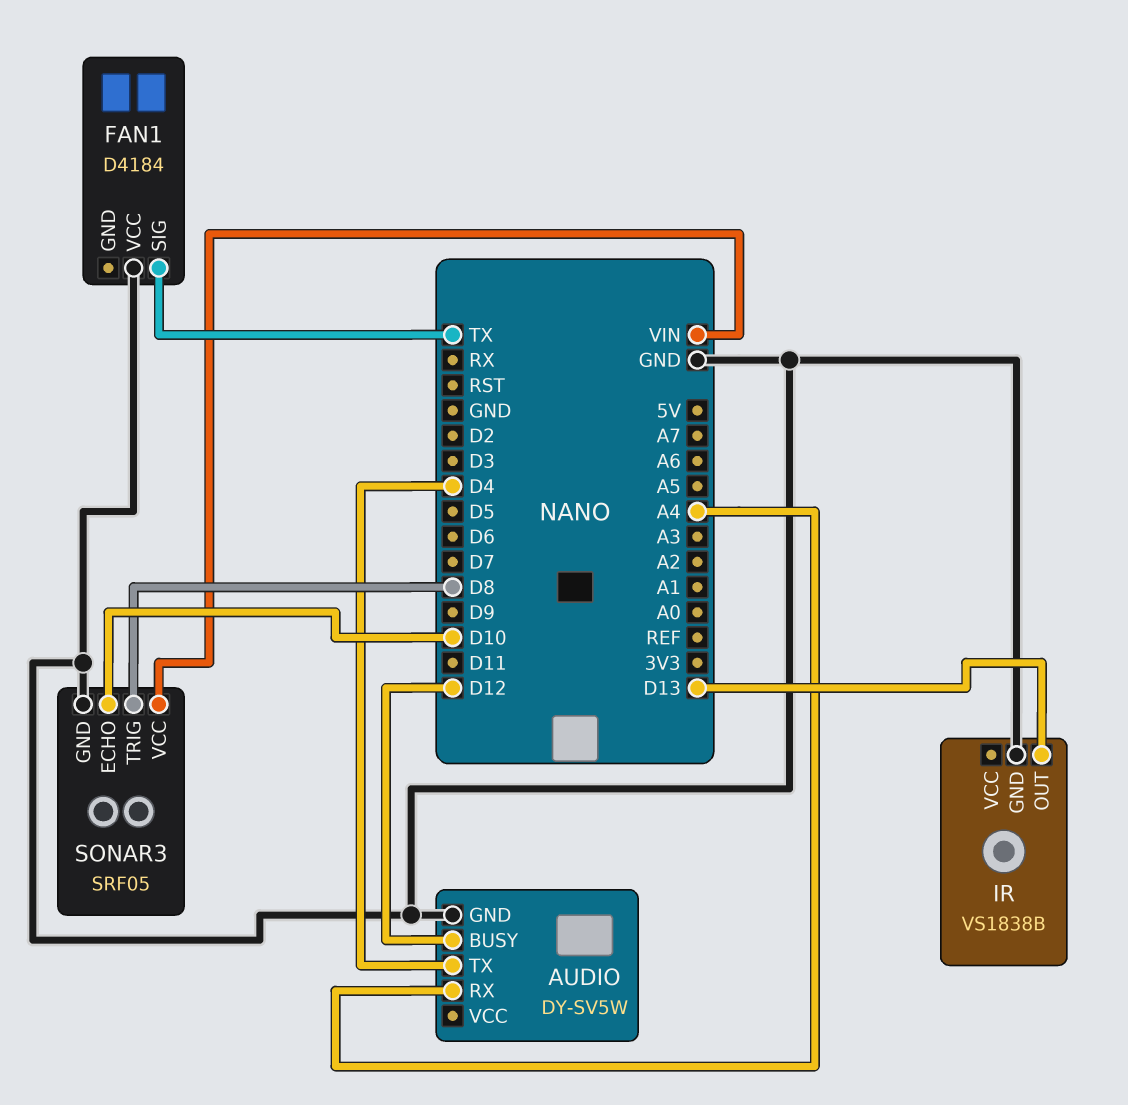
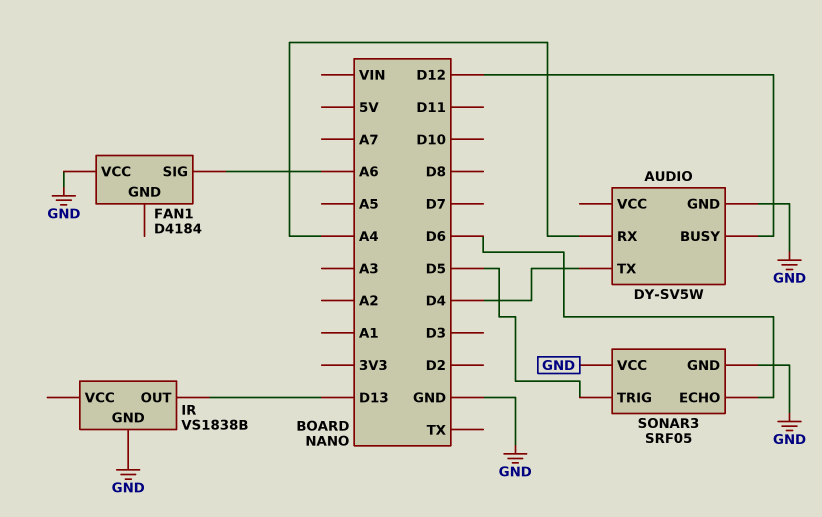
FAN1 pin SIG: TX -> A6
SONAR3 pin ECHO: D10 -> D6
SONAR3 pin TRIG: D8 -> D5
SONAR3 pin VCC: VIN -> GND

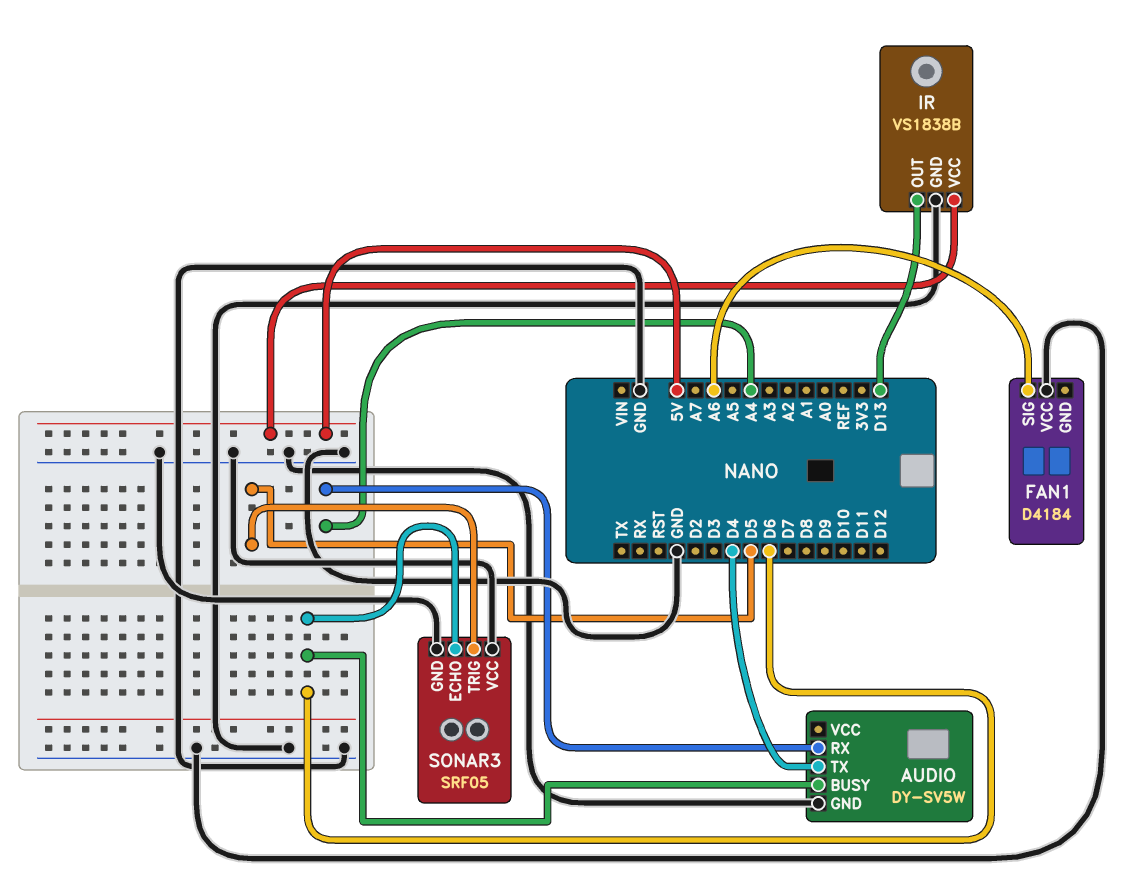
AUDIO pin BUSY: D12 -> D6
IR pin VCC: none -> 5V

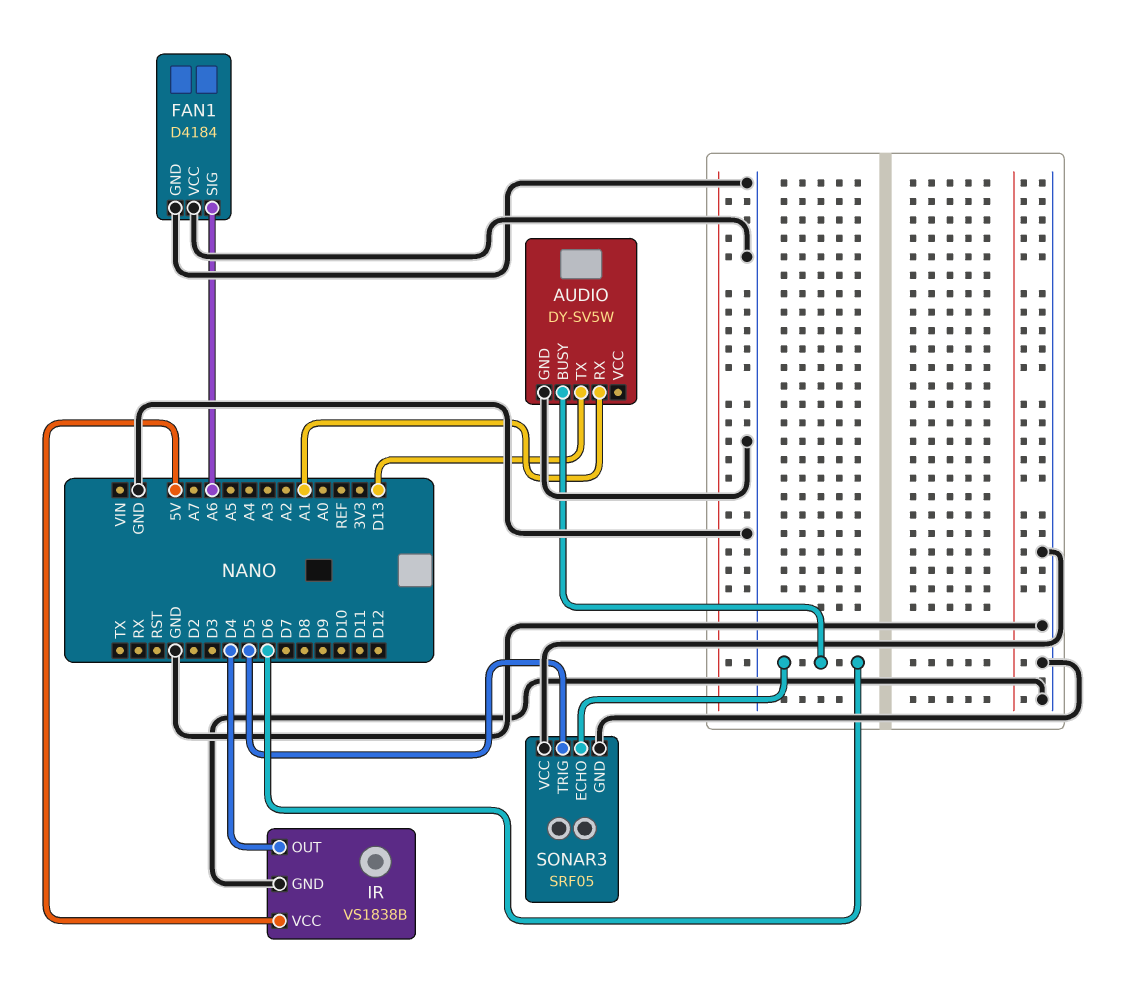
AUDIO pin RX: A4 -> A1
AUDIO pin TX: D4 -> D13
FAN1 pin GND: none -> GND
IR pin OUT: D13 -> D4

